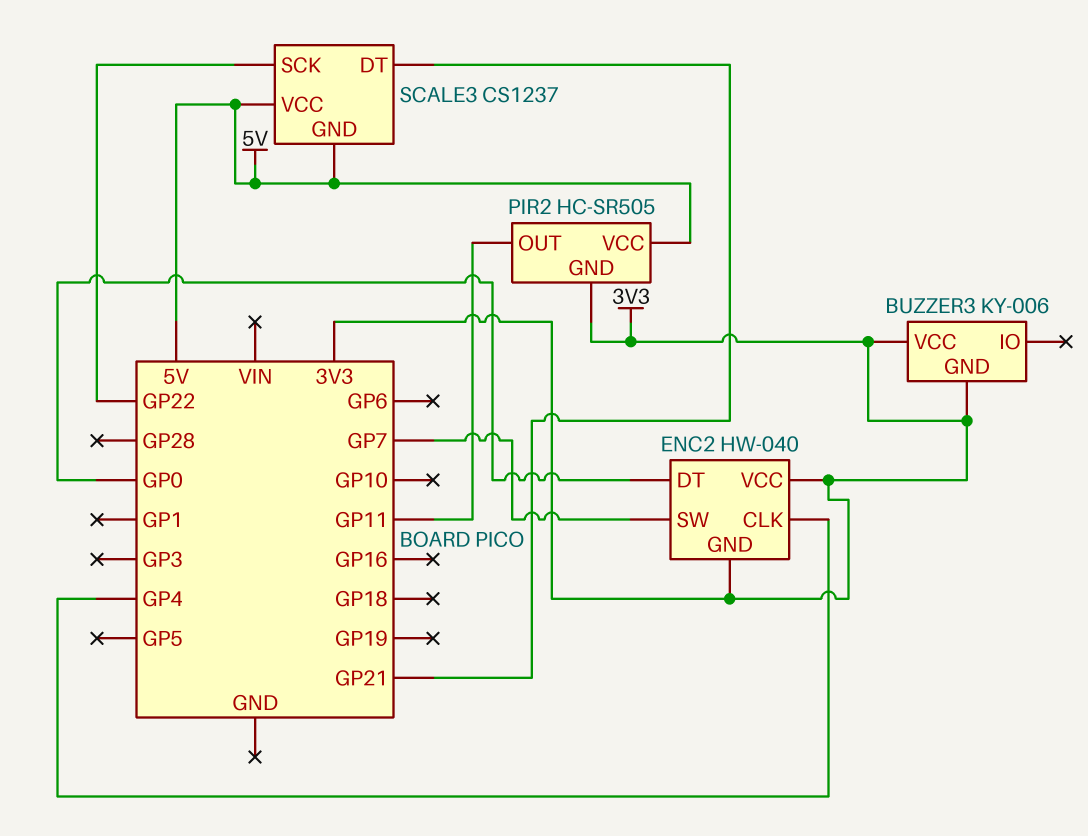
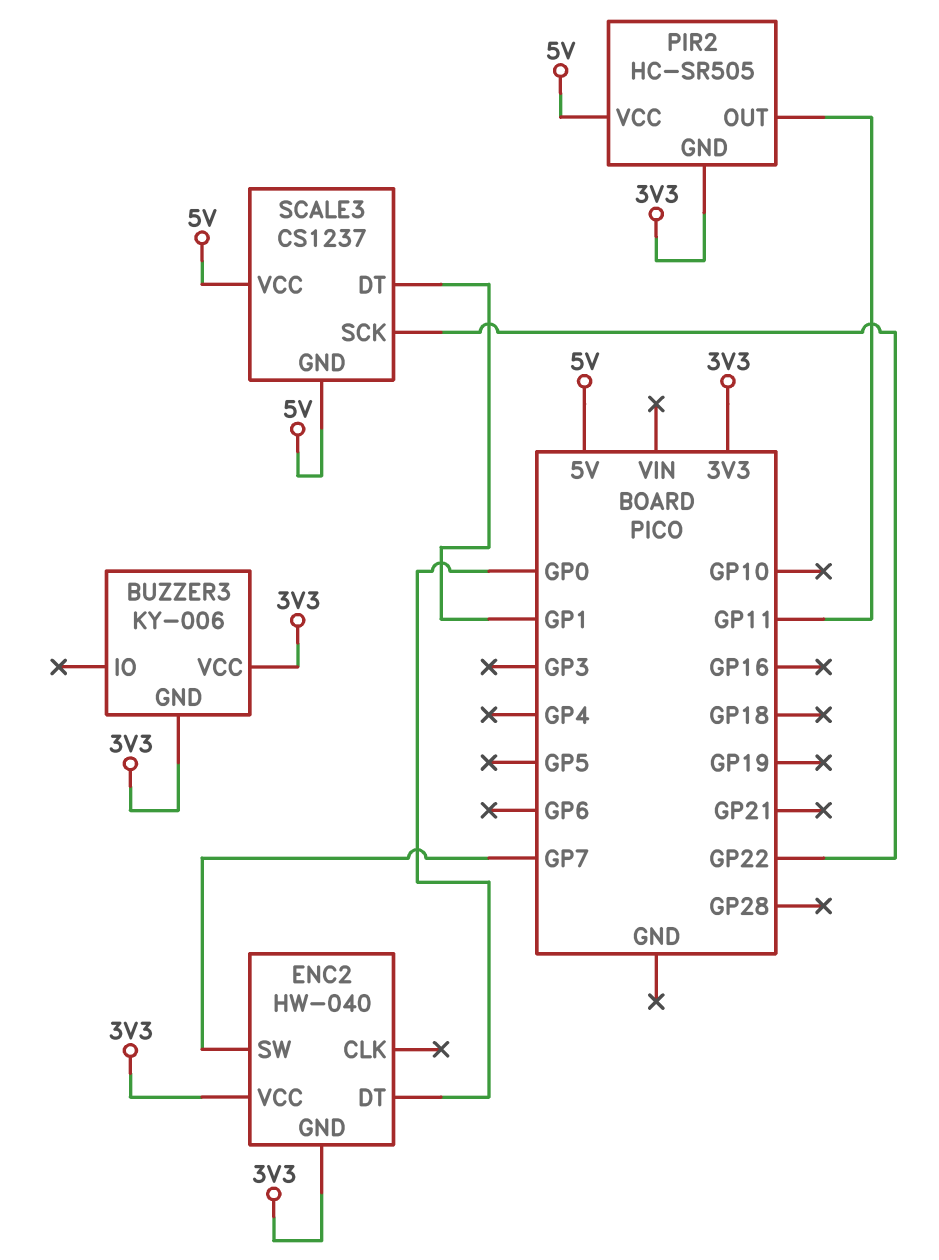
ENC2 pin CLK: GP4 -> none
SCALE3 pin DT: GP21 -> GP1

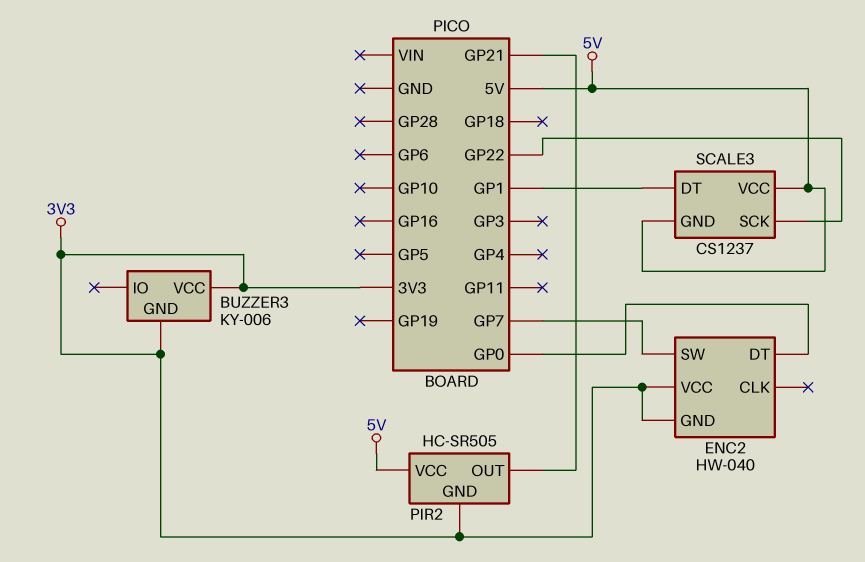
PIR2 pin OUT: GP11 -> GP21

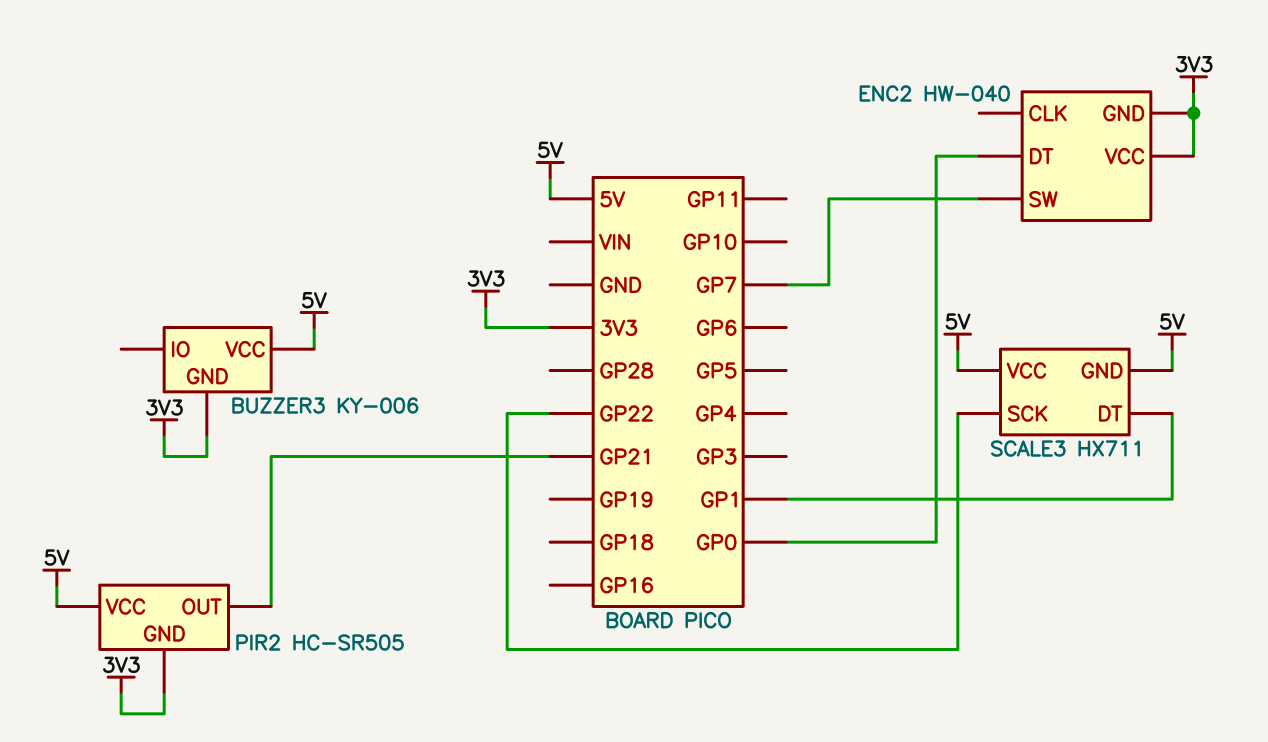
BUZZER3 pin VCC: 3V3 -> 5V
SCALE3: CS1237 -> HX711

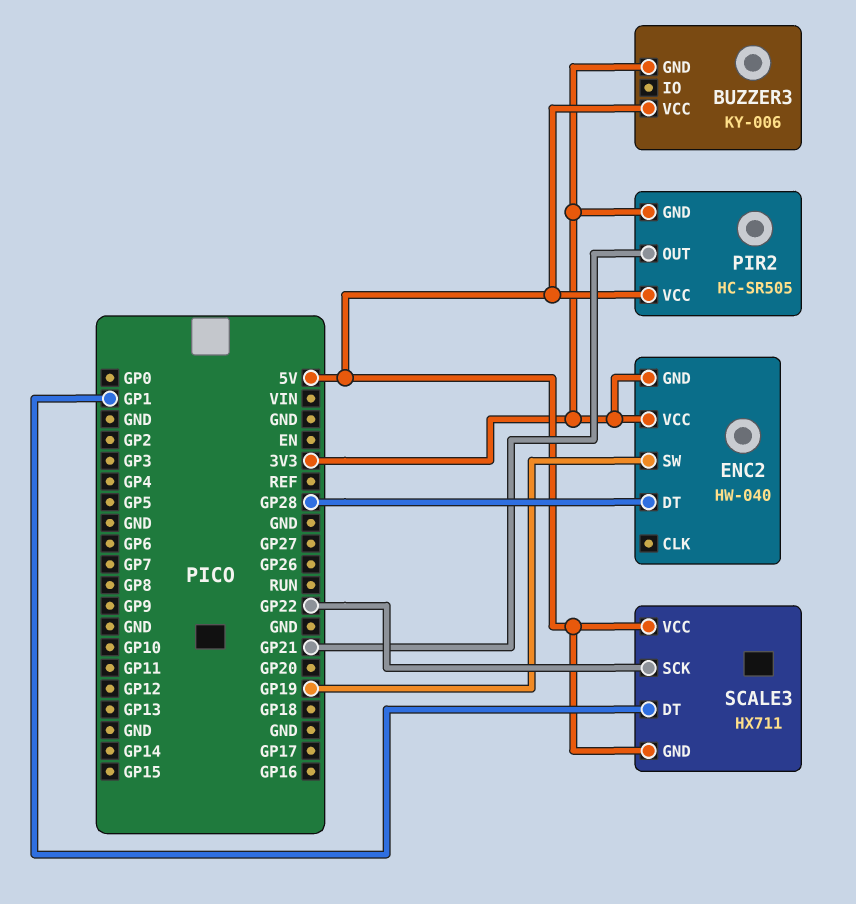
ENC2 pin DT: GP0 -> GP28
ENC2 pin SW: GP7 -> GP19

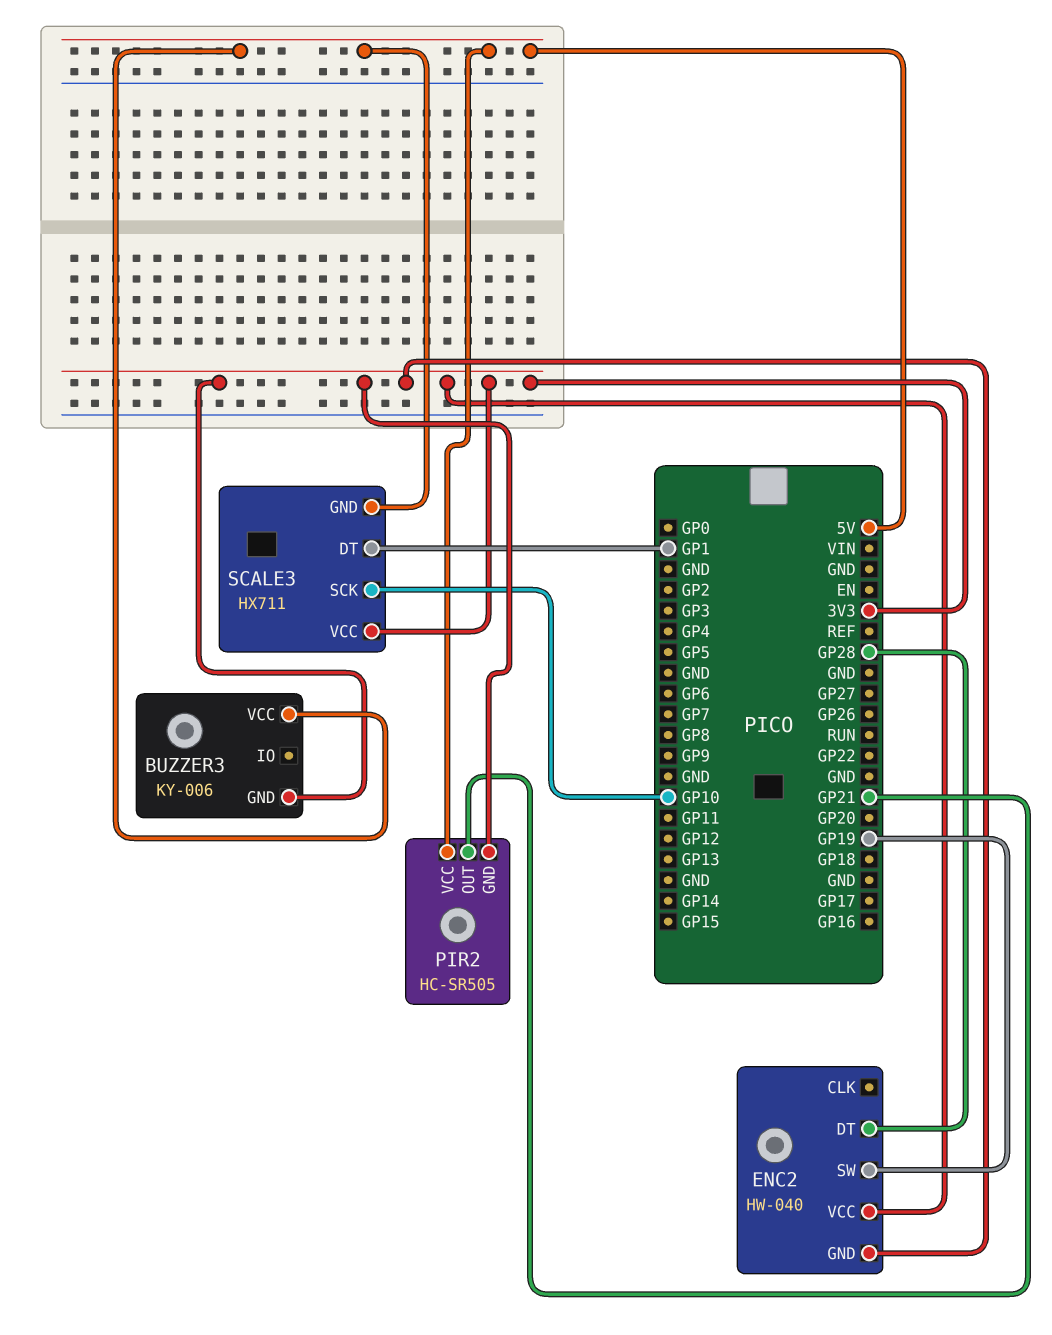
SCALE3 pin SCK: GP22 -> GP10
SCALE3 pin VCC: 5V -> 3V3

